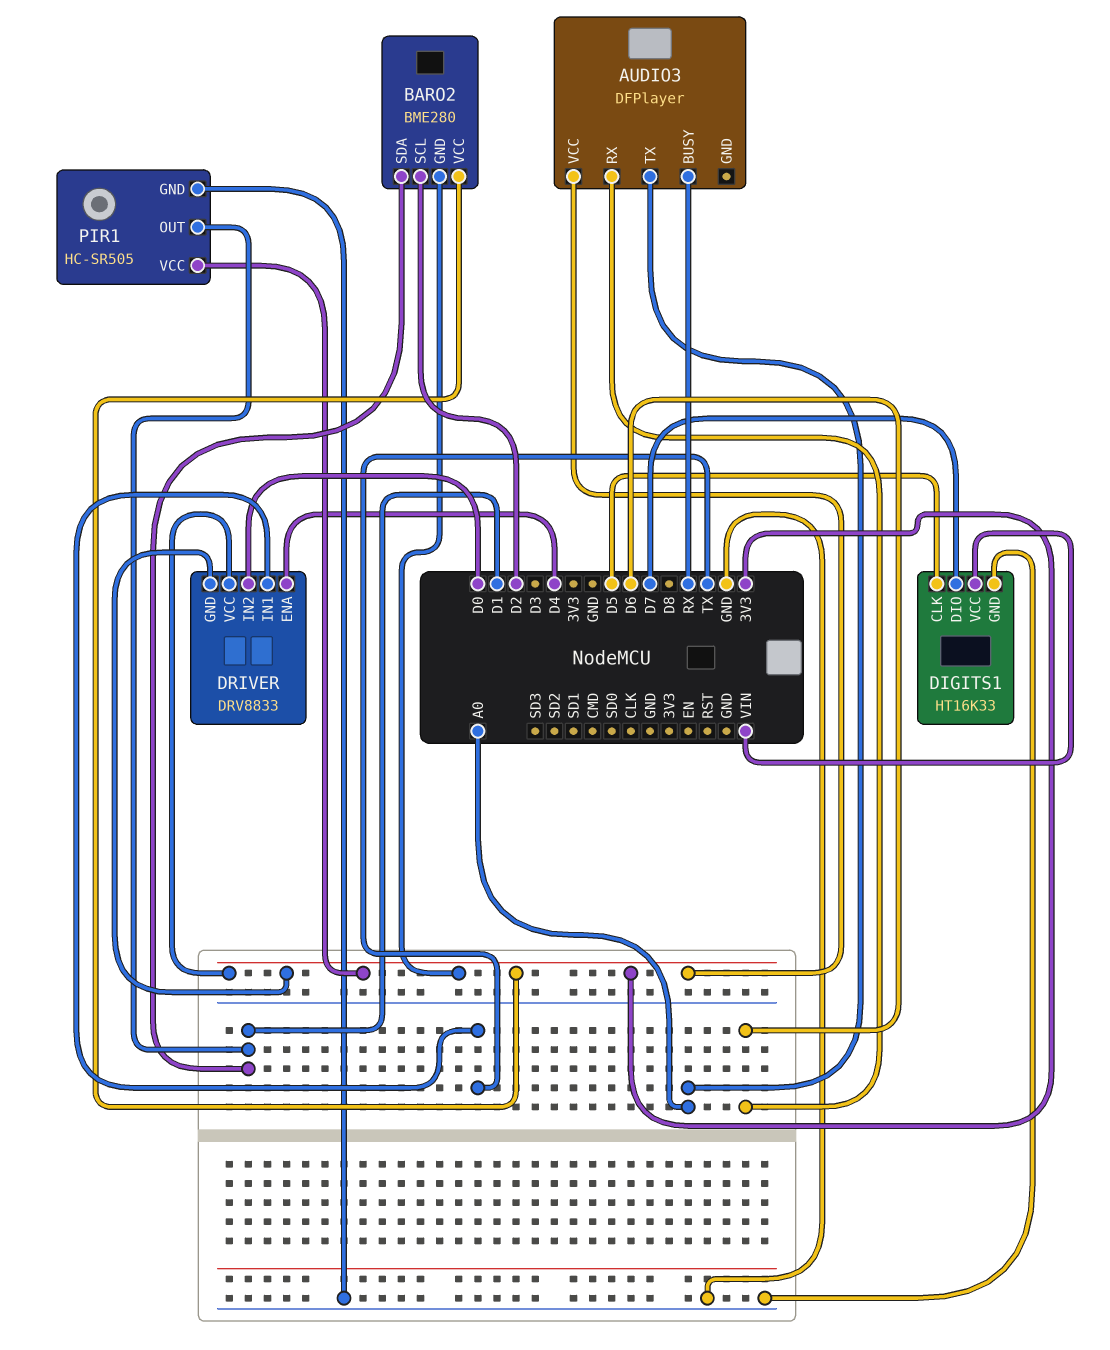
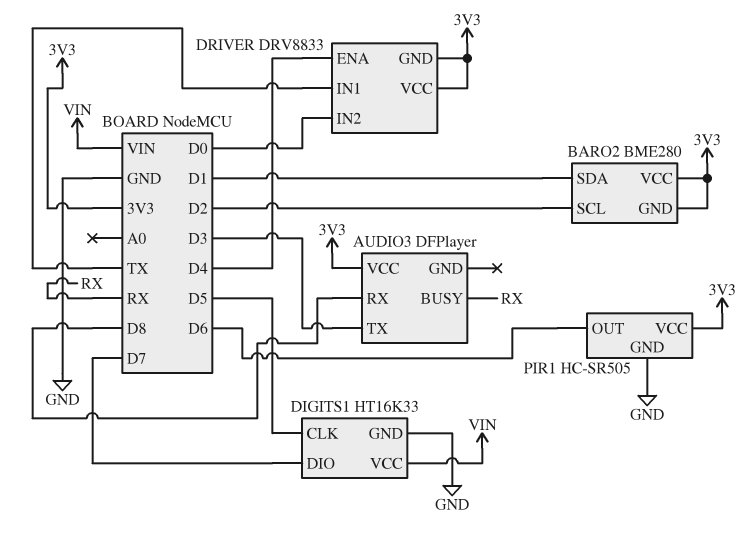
AUDIO3 pin RX: D6 -> D8
AUDIO3 pin TX: A0 -> D3
PIR1 pin OUT: D1 -> D6

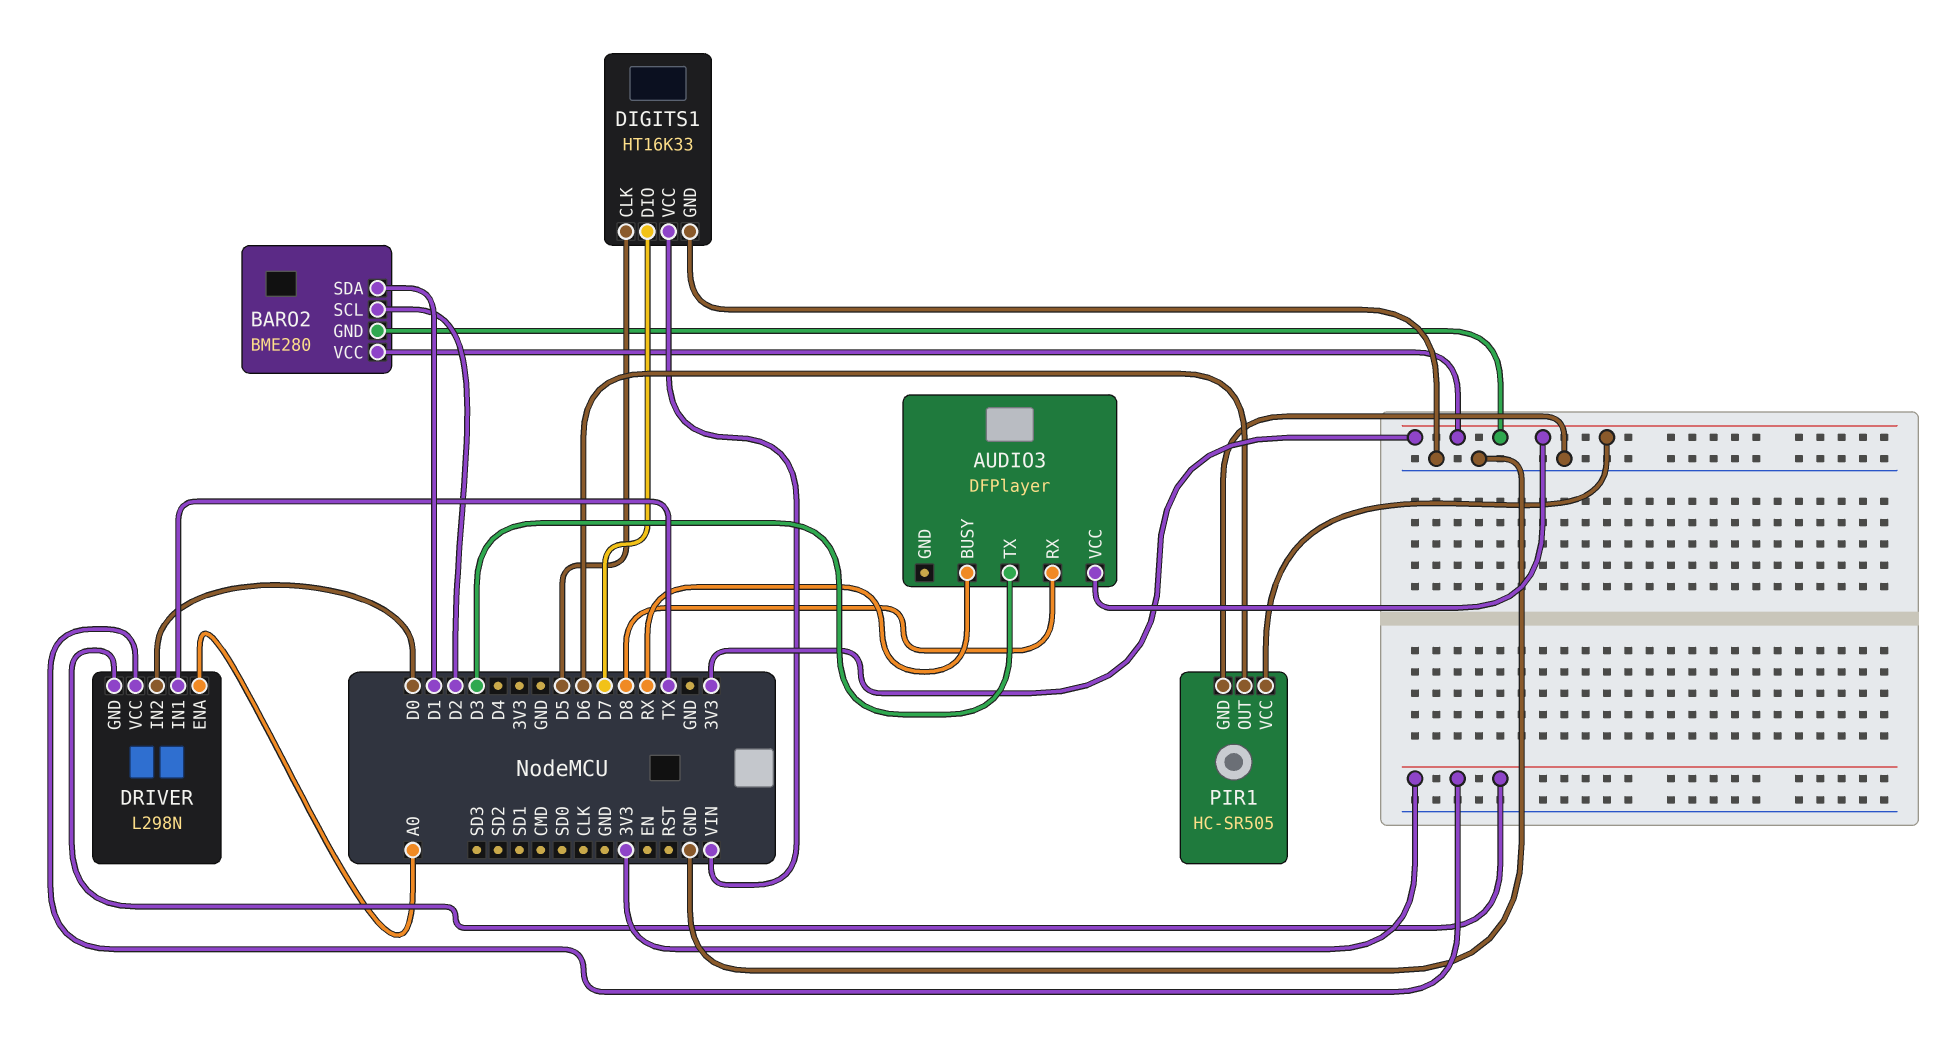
DRIVER: DRV8833 -> L298N
DRIVER pin ENA: D4 -> A0

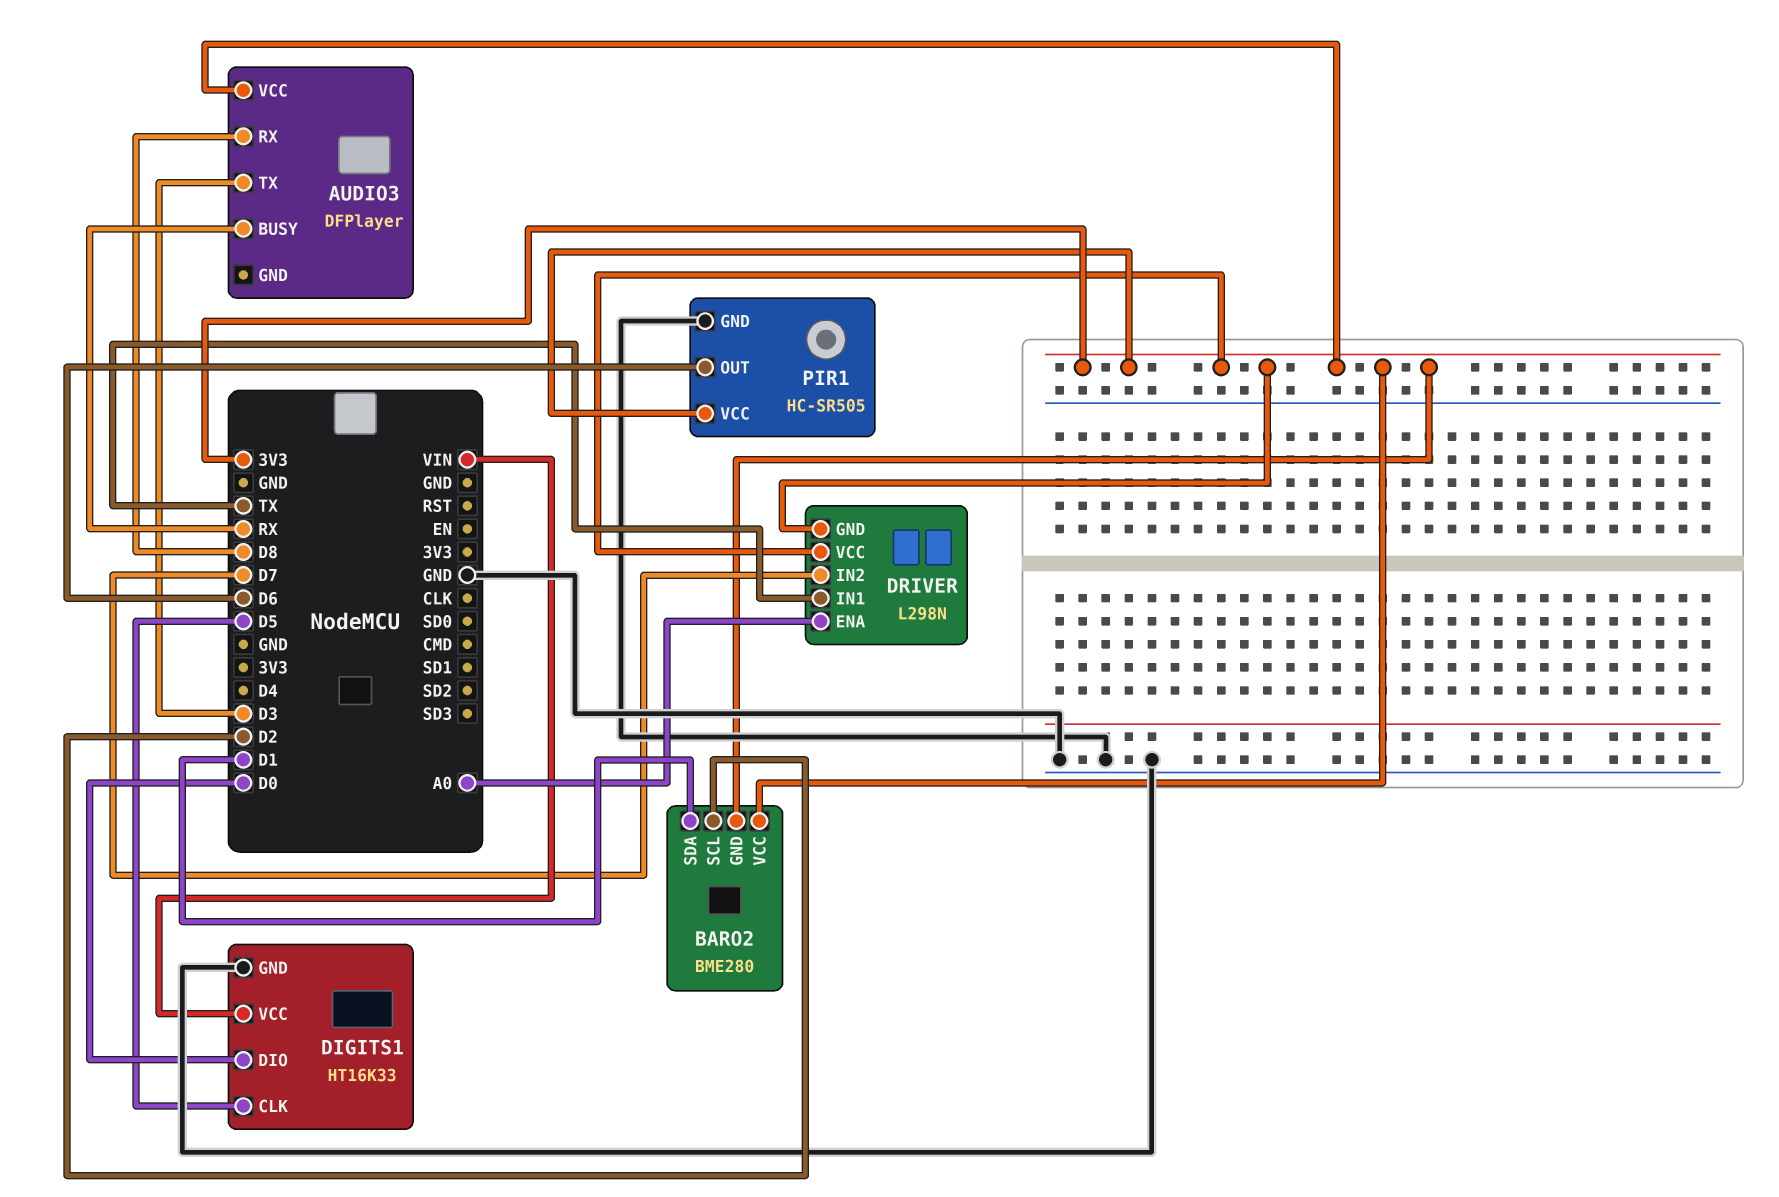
DIGITS1 pin DIO: D7 -> D0
DRIVER pin IN2: D0 -> D7

